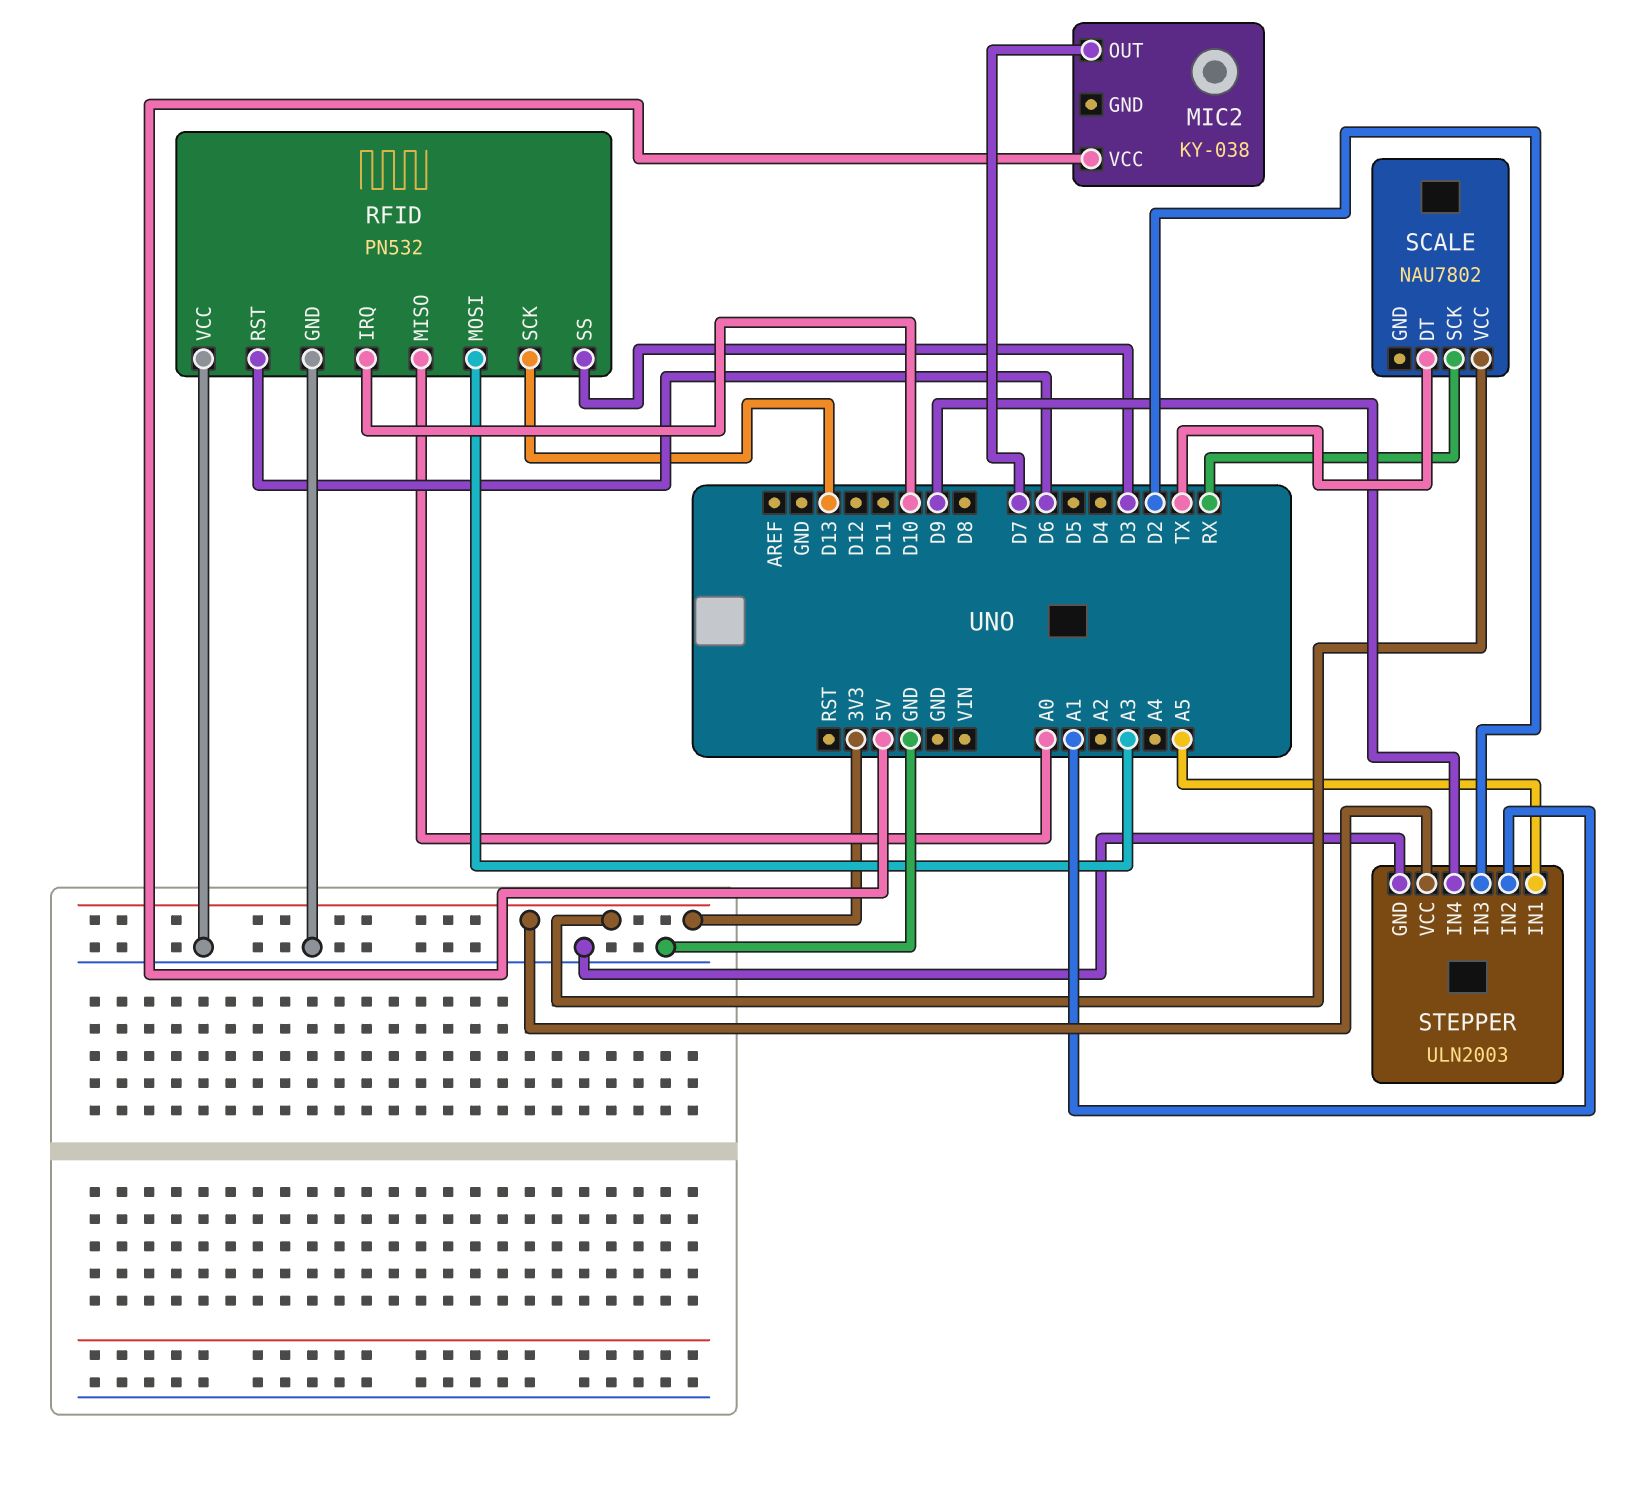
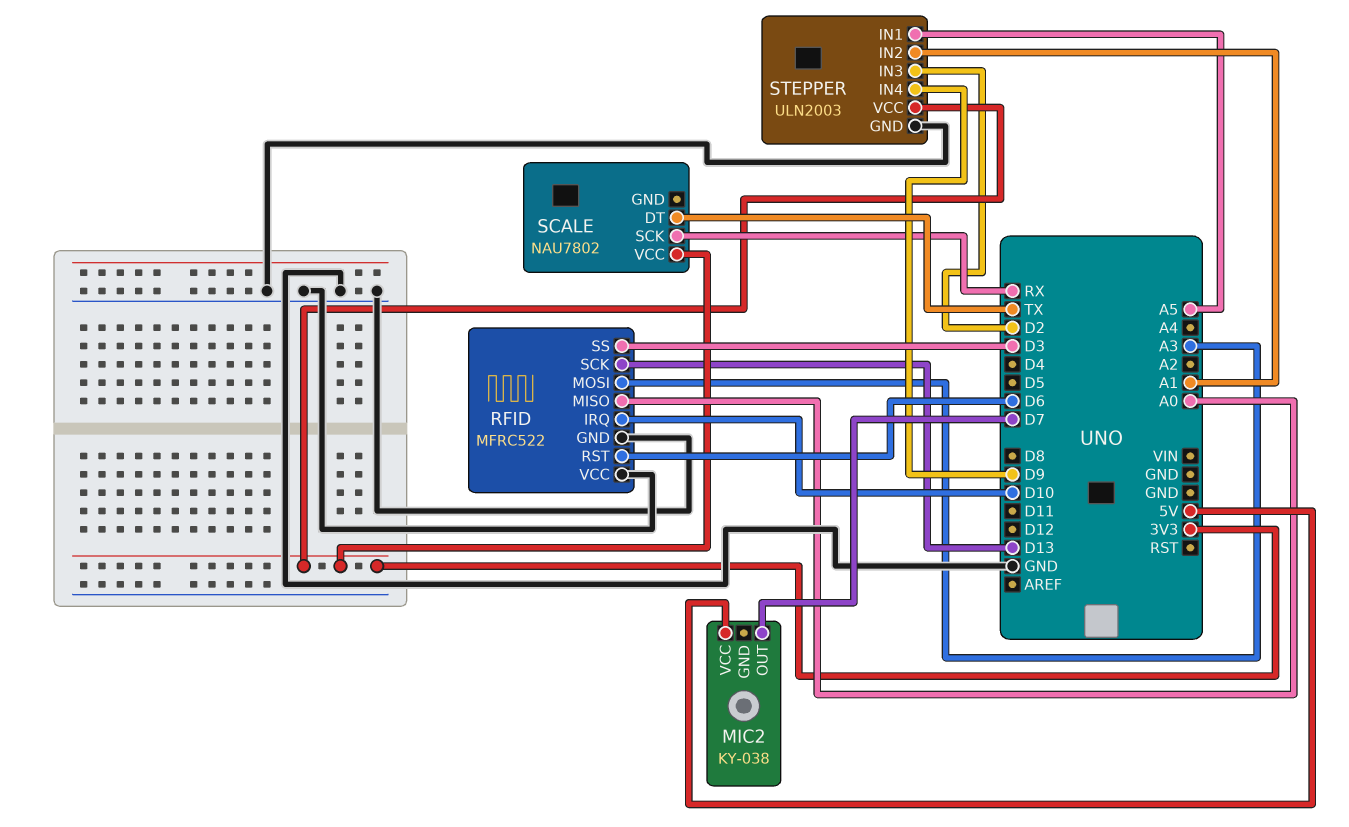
RFID: PN532 -> MFRC522

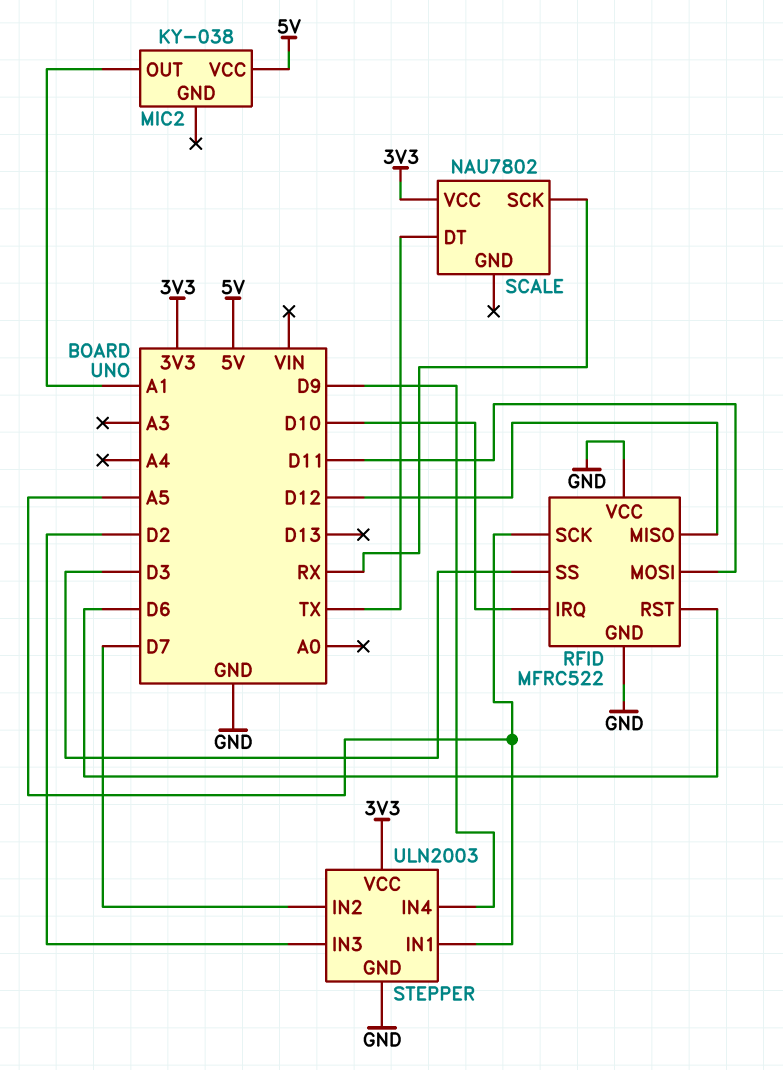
MIC2 pin OUT: D7 -> A1
RFID pin MISO: A0 -> D12
RFID pin MOSI: A3 -> D11
RFID pin SCK: D13 -> A5
STEPPER pin IN2: A1 -> D7

